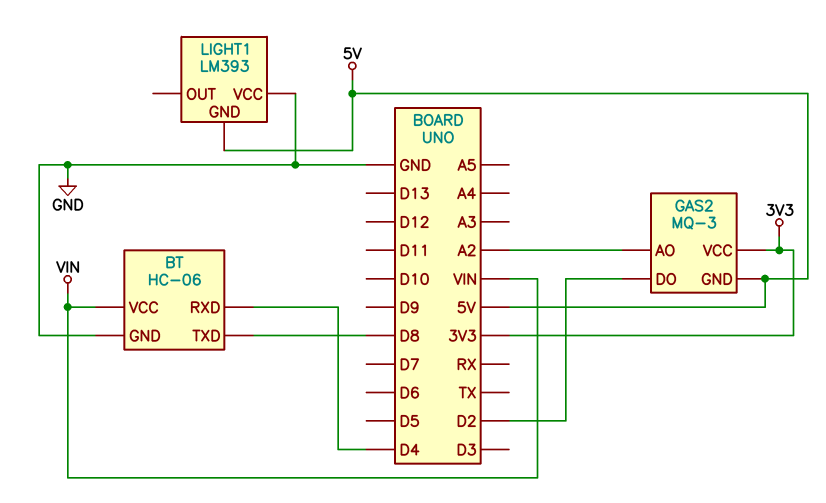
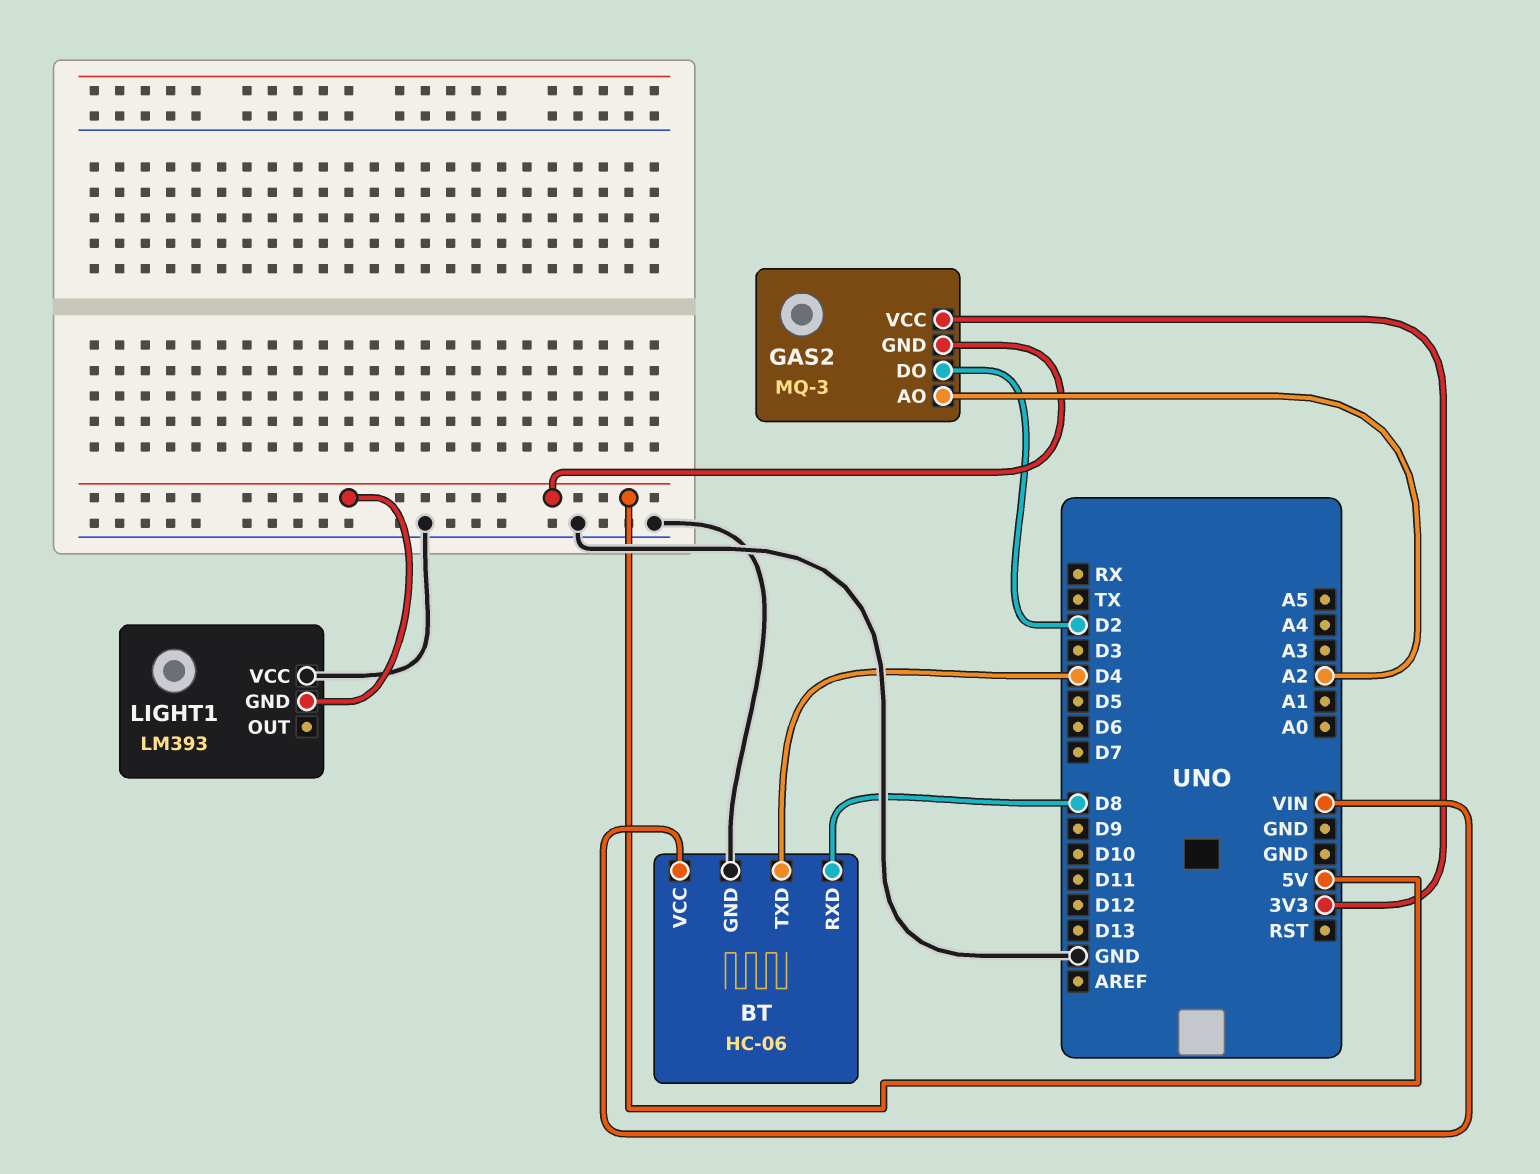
BT pin RXD: D4 -> D8
BT pin TXD: D8 -> D4

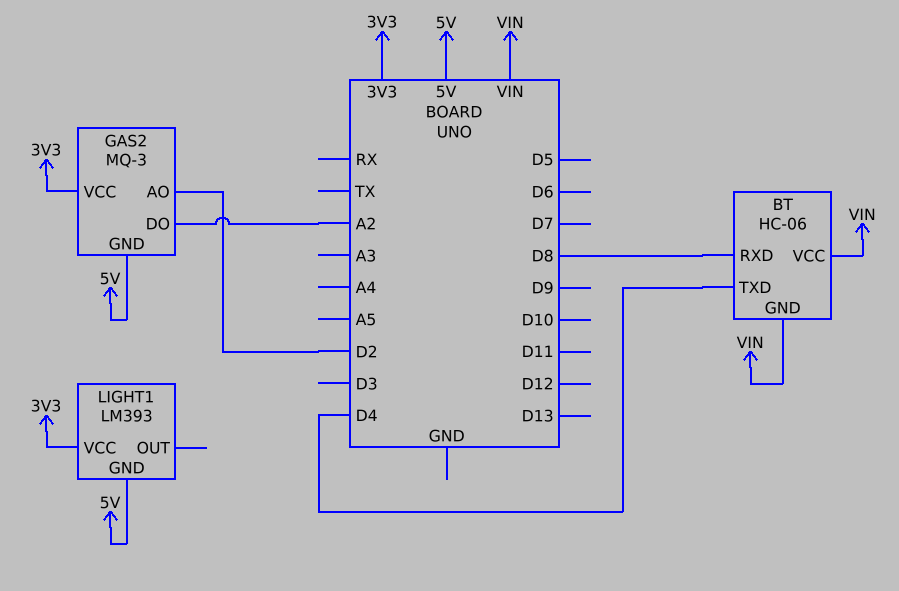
BT pin GND: GND -> VIN
GAS2 pin AO: A2 -> D2
GAS2 pin DO: D2 -> A2
LIGHT1 pin VCC: GND -> 3V3

